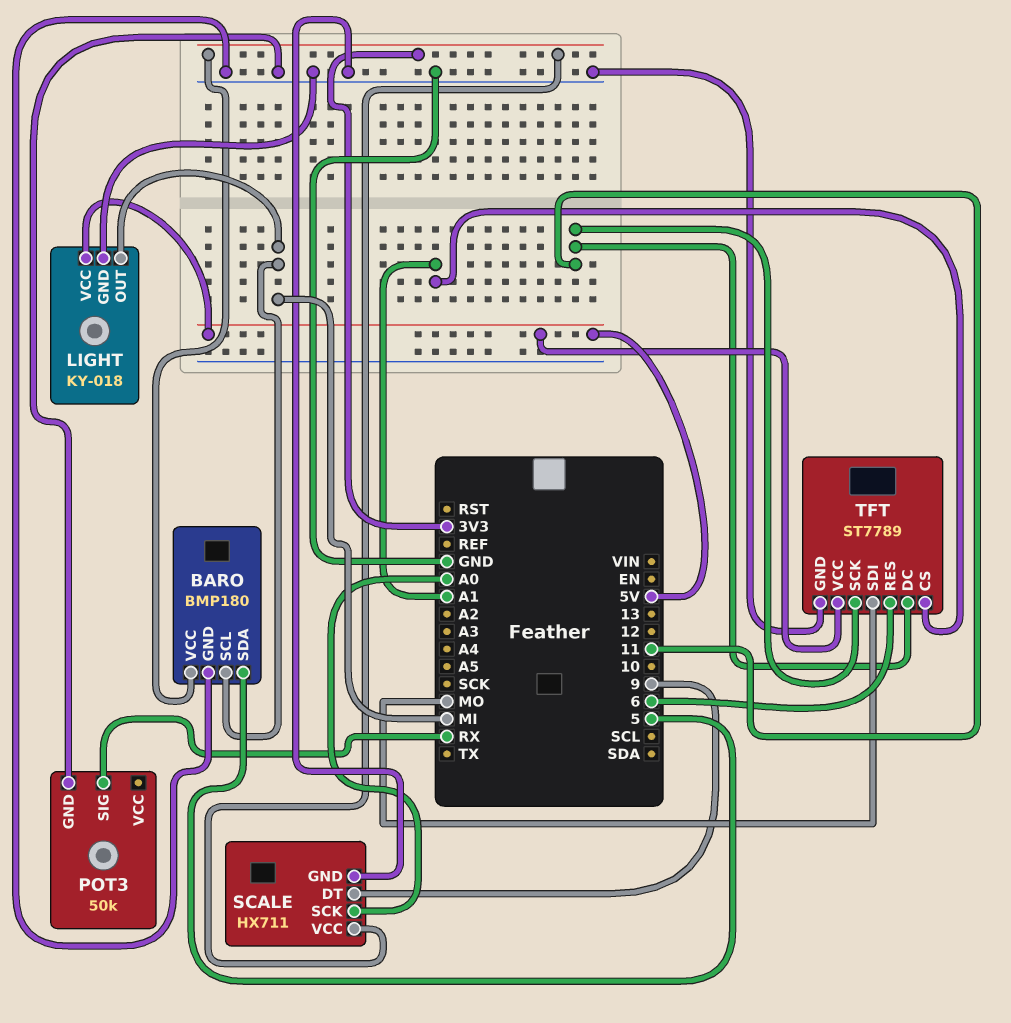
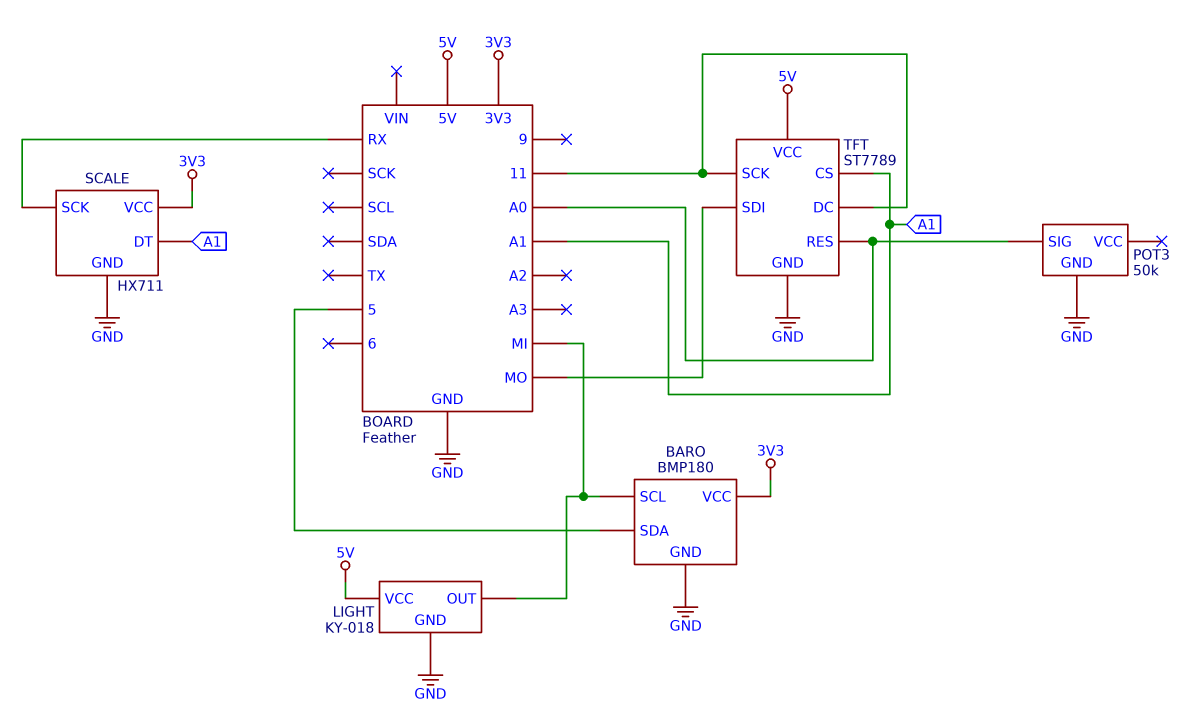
POT3 pin SIG: RX -> A0
SCALE pin DT: 9 -> A1
SCALE pin SCK: A0 -> RX
TFT pin RES: 6 -> A0

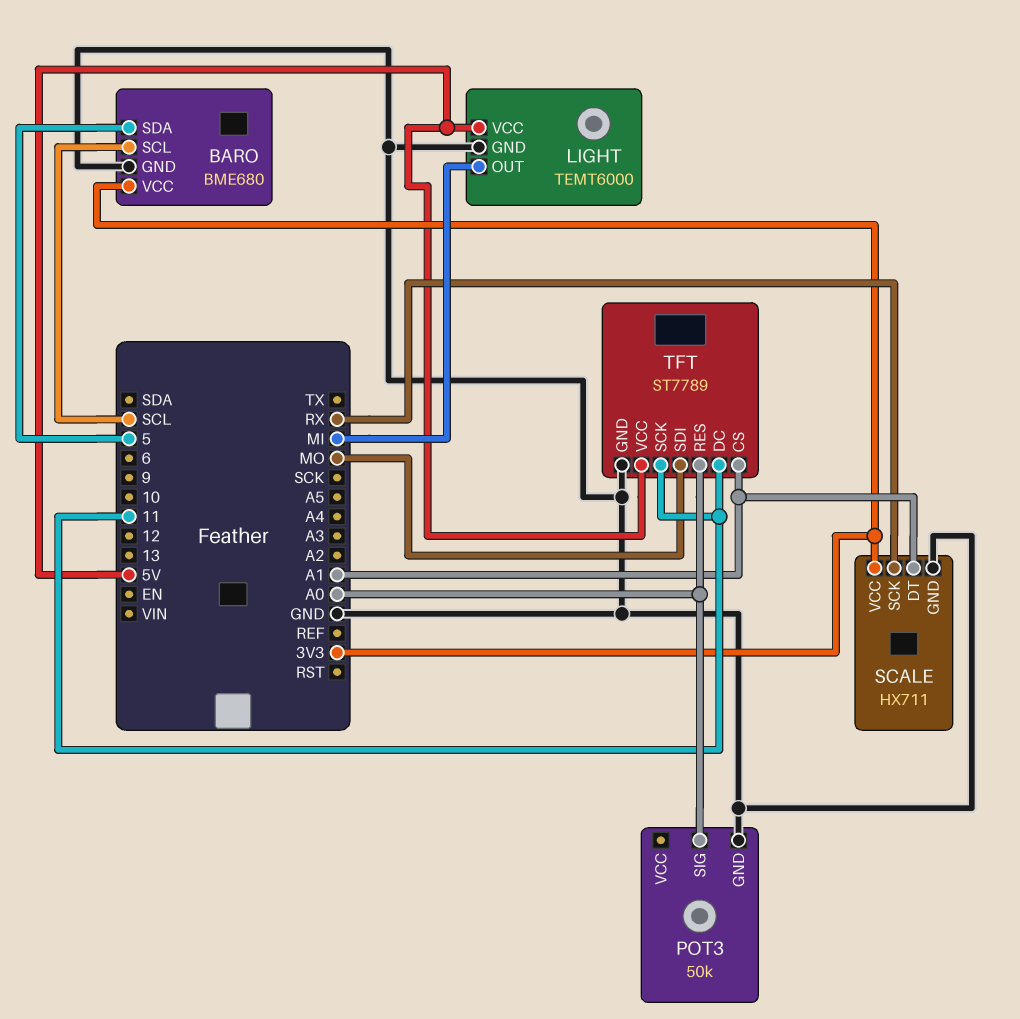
BARO: BMP180 -> BME680
BARO pin SCL: MI -> SCL
LIGHT: KY-018 -> TEMT6000

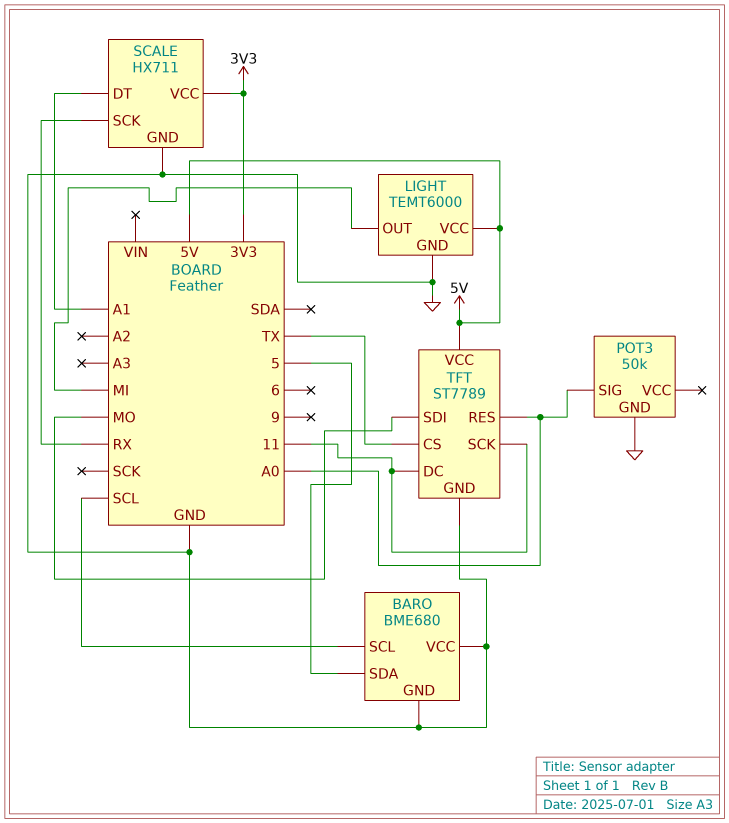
BARO pin VCC: 3V3 -> GND
TFT pin CS: A1 -> TX

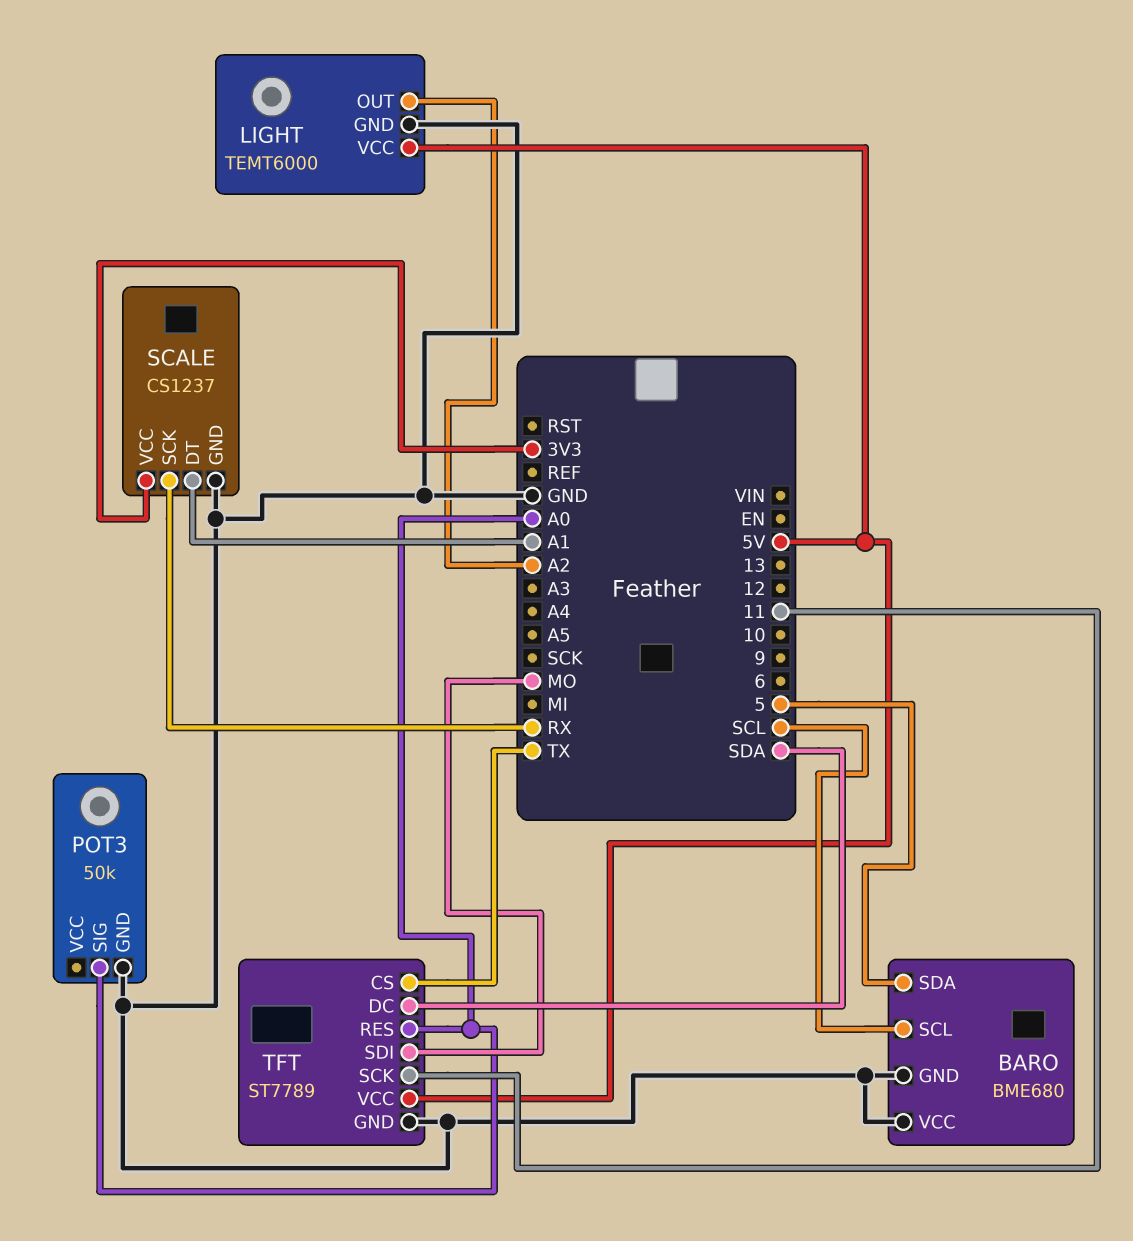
LIGHT pin OUT: MI -> A2
SCALE: HX711 -> CS1237
TFT pin DC: 11 -> SDA

